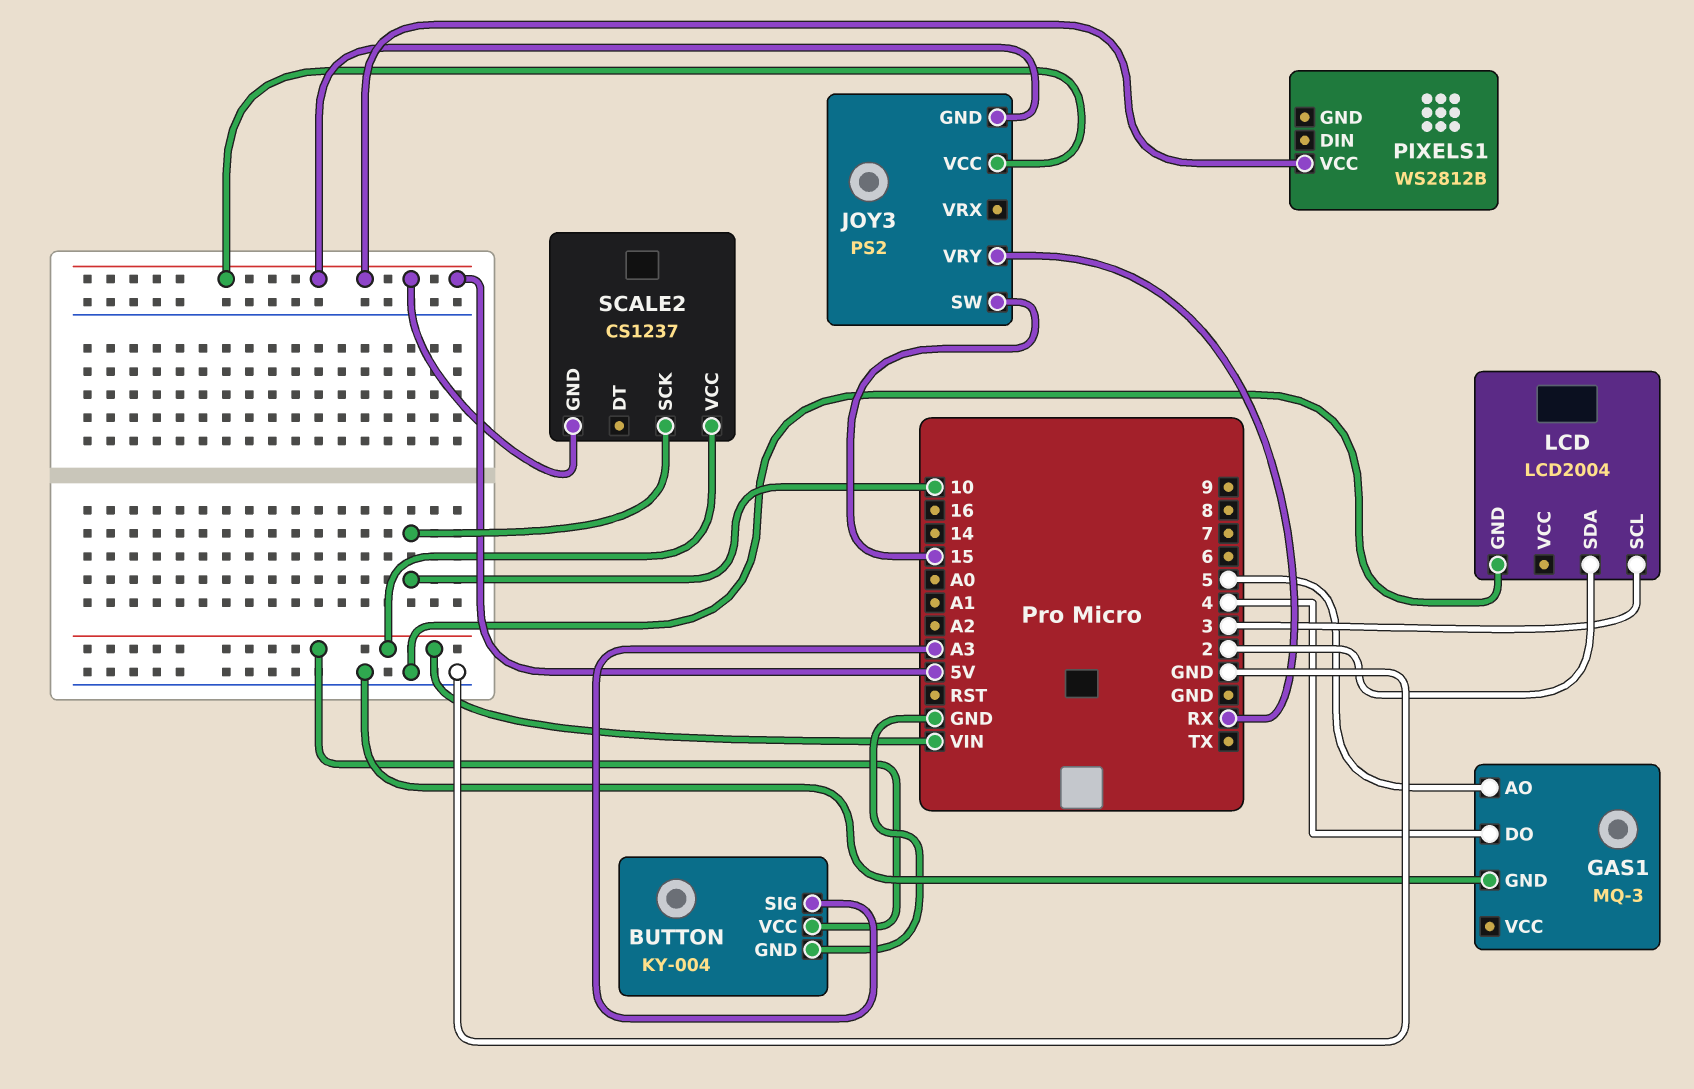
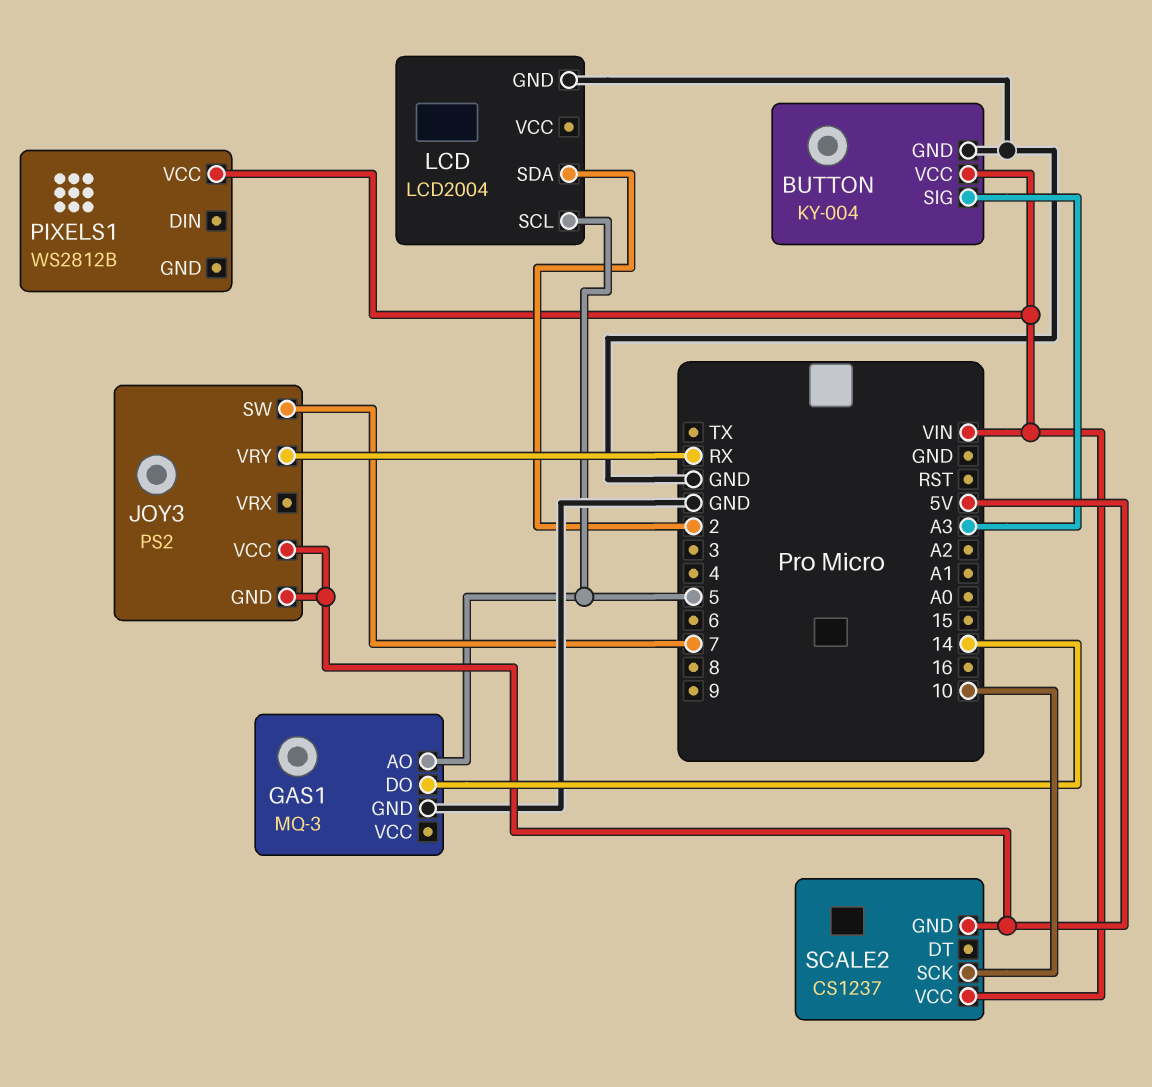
GAS1 pin DO: 4 -> 14
JOY3 pin SW: 15 -> 7
LCD pin SCL: 3 -> 5
PIXELS1 pin VCC: 5V -> VIN

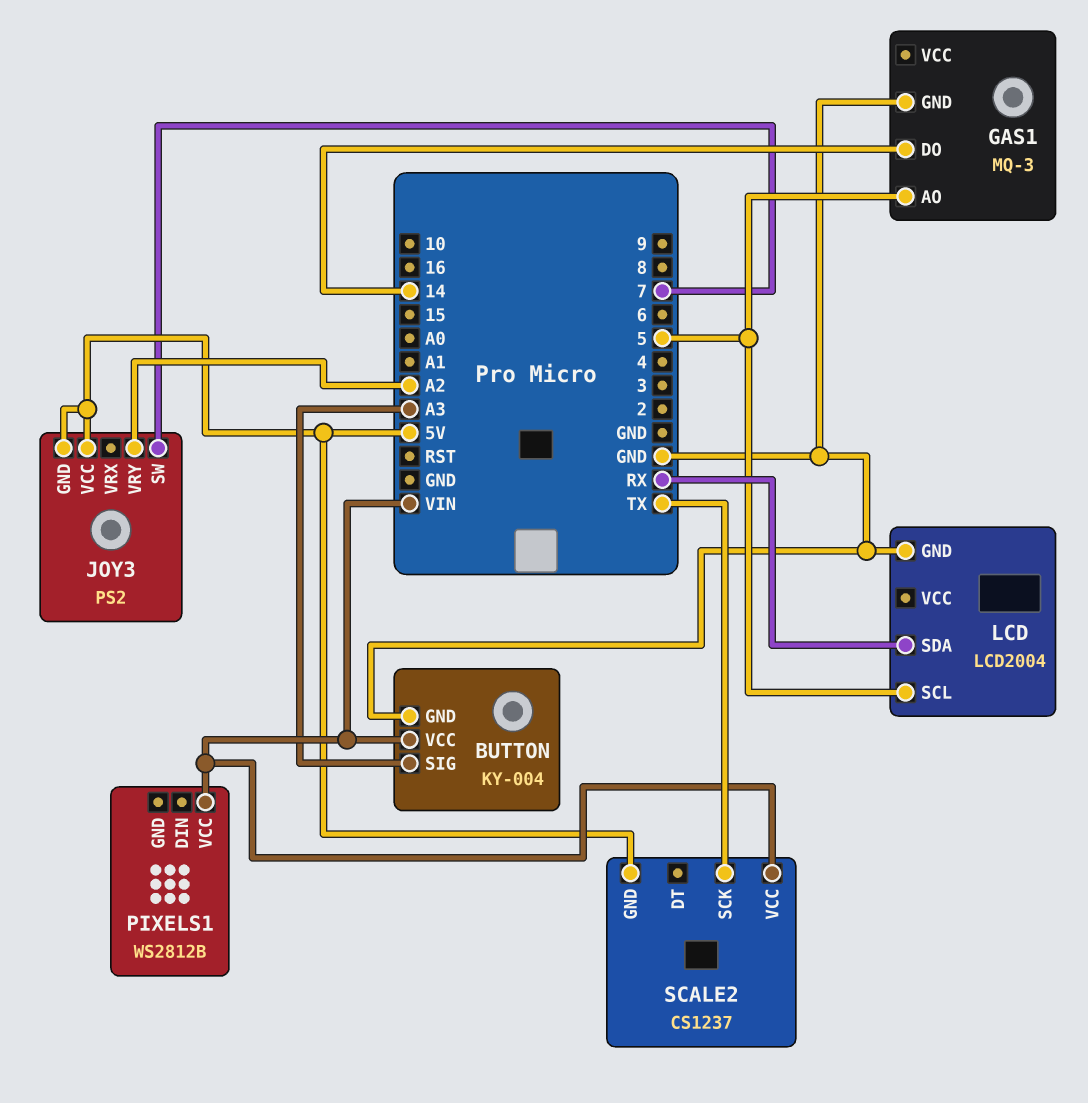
JOY3 pin VRY: RX -> A2
LCD pin SDA: 2 -> RX
SCALE2 pin SCK: 10 -> TX

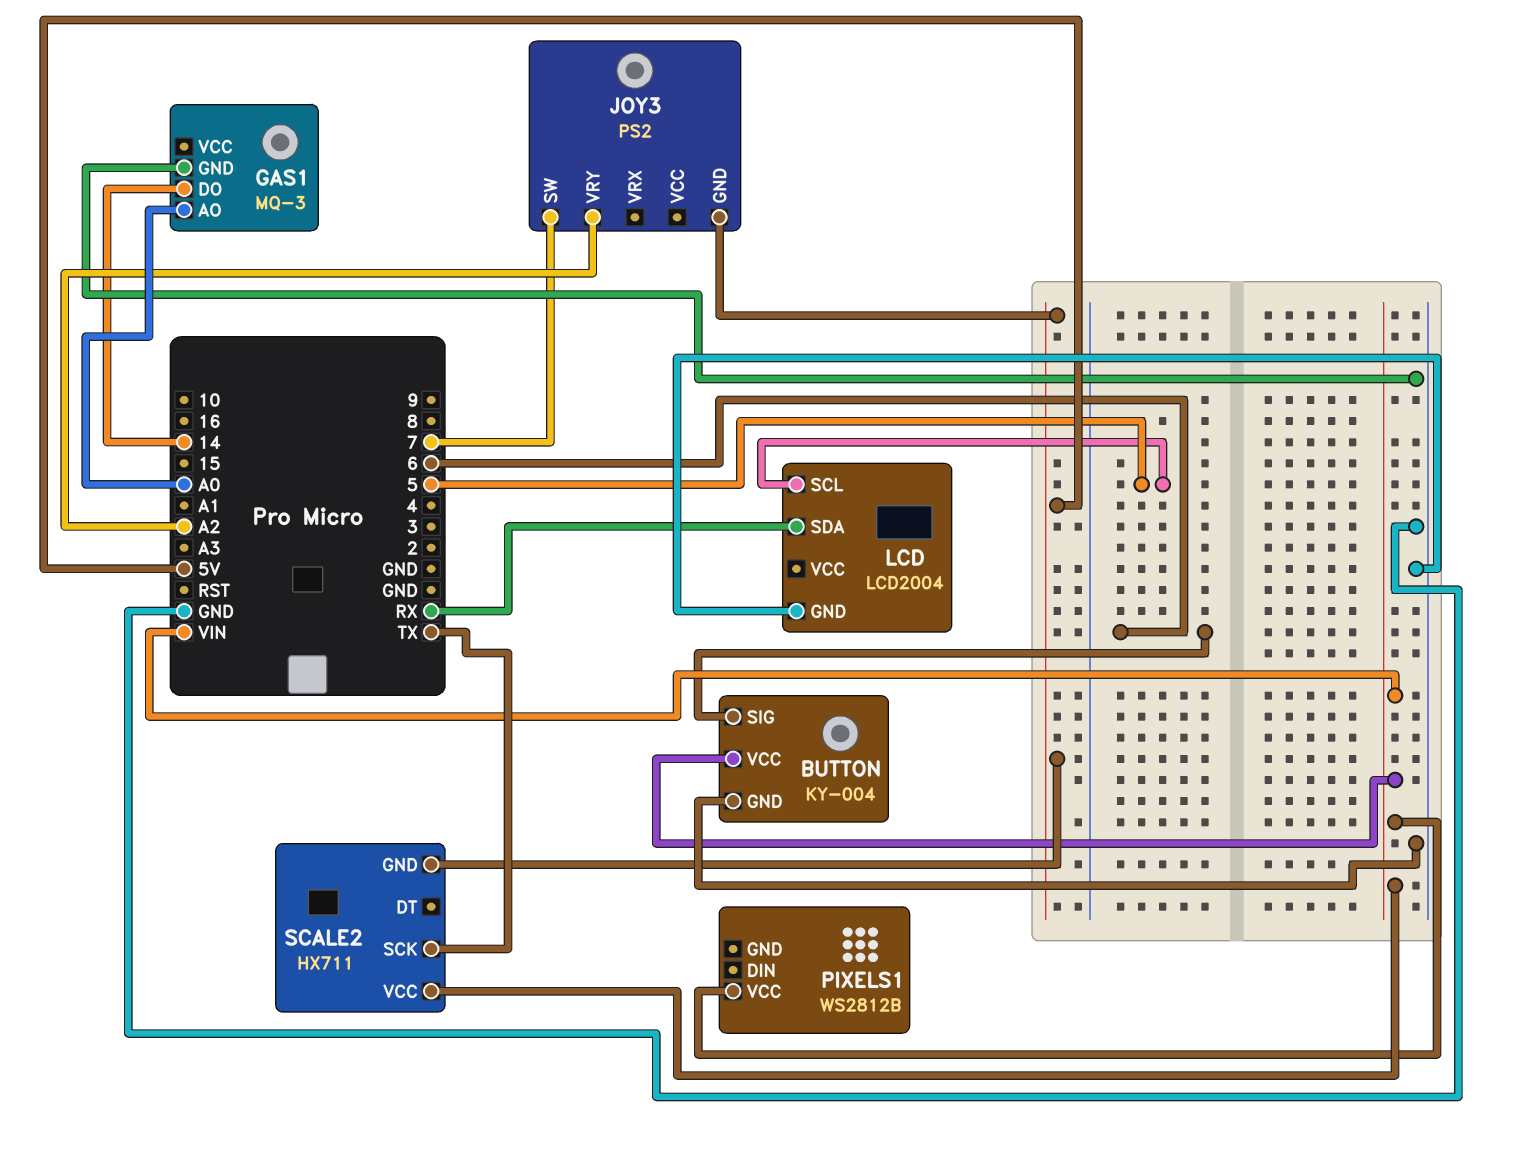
BUTTON pin SIG: A3 -> 6
GAS1 pin AO: 5 -> A0
JOY3 pin VCC: 5V -> none
SCALE2: CS1237 -> HX711

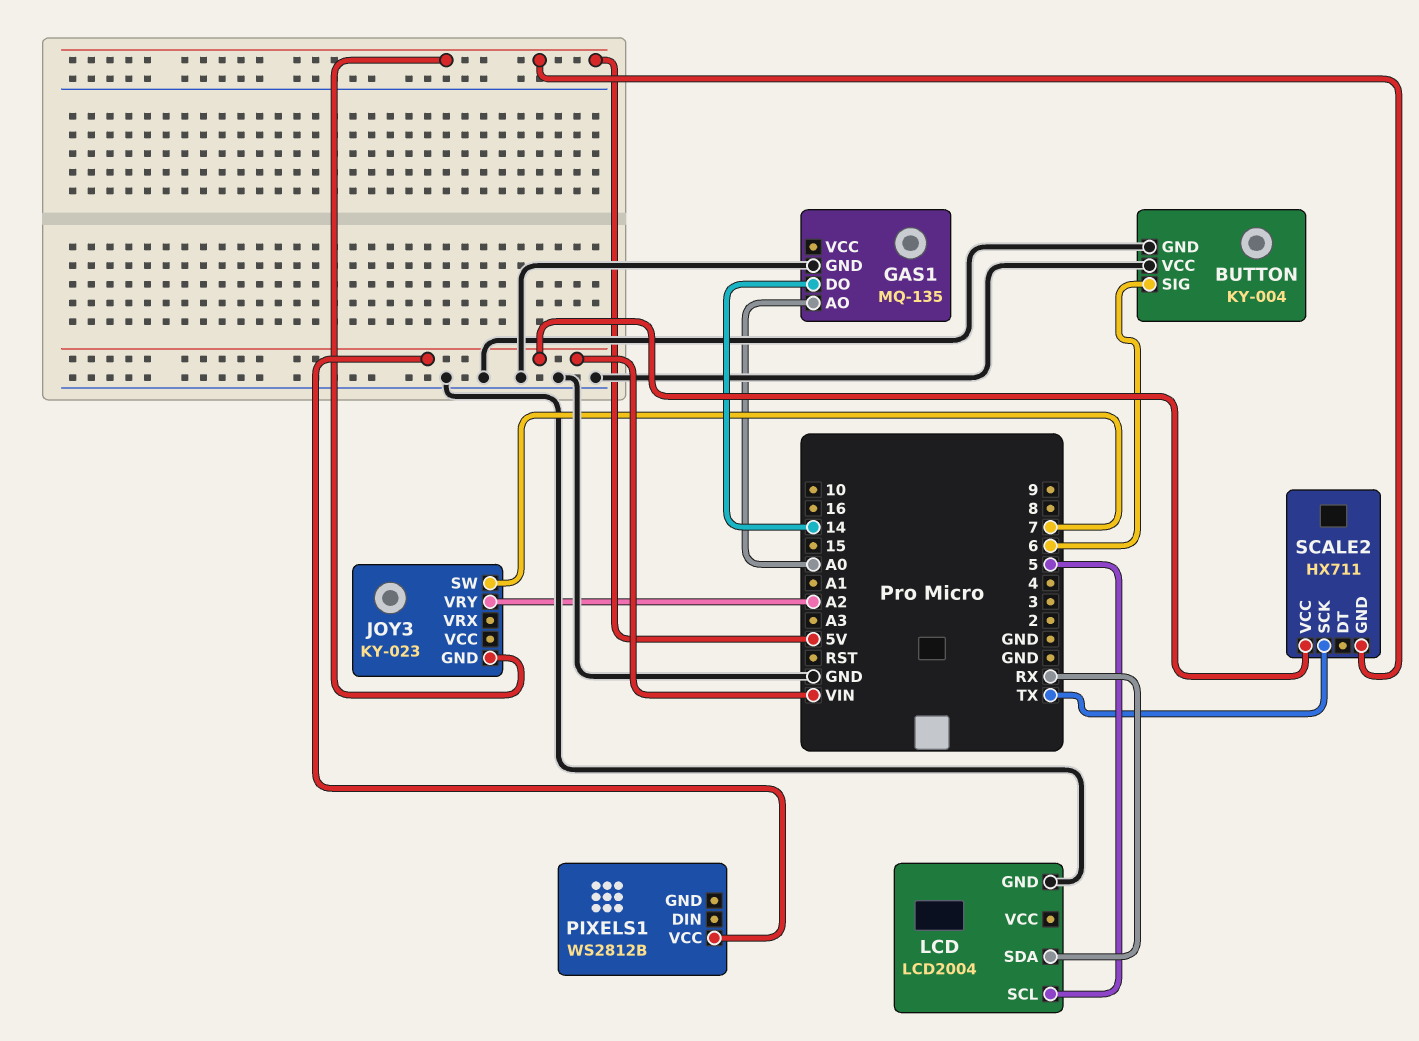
BUTTON pin VCC: VIN -> GND
GAS1: MQ-3 -> MQ-135
JOY3: PS2 -> KY-023

